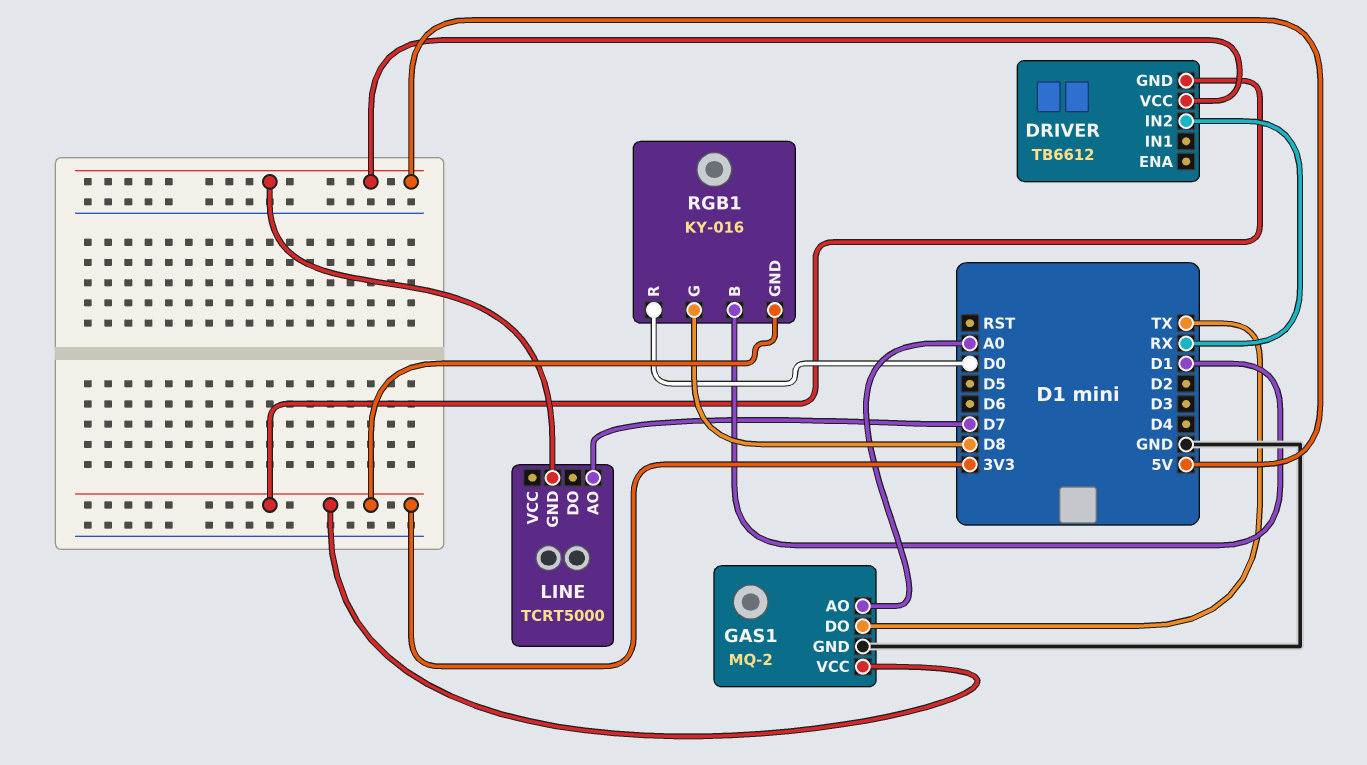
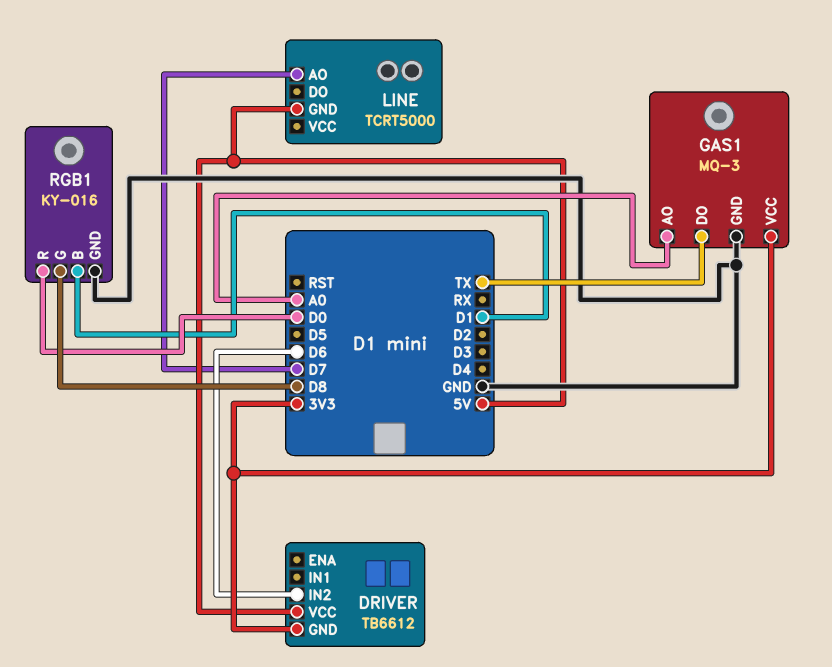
DRIVER pin IN2: RX -> D6
GAS1: MQ-2 -> MQ-3
RGB1 pin GND: 3V3 -> GND

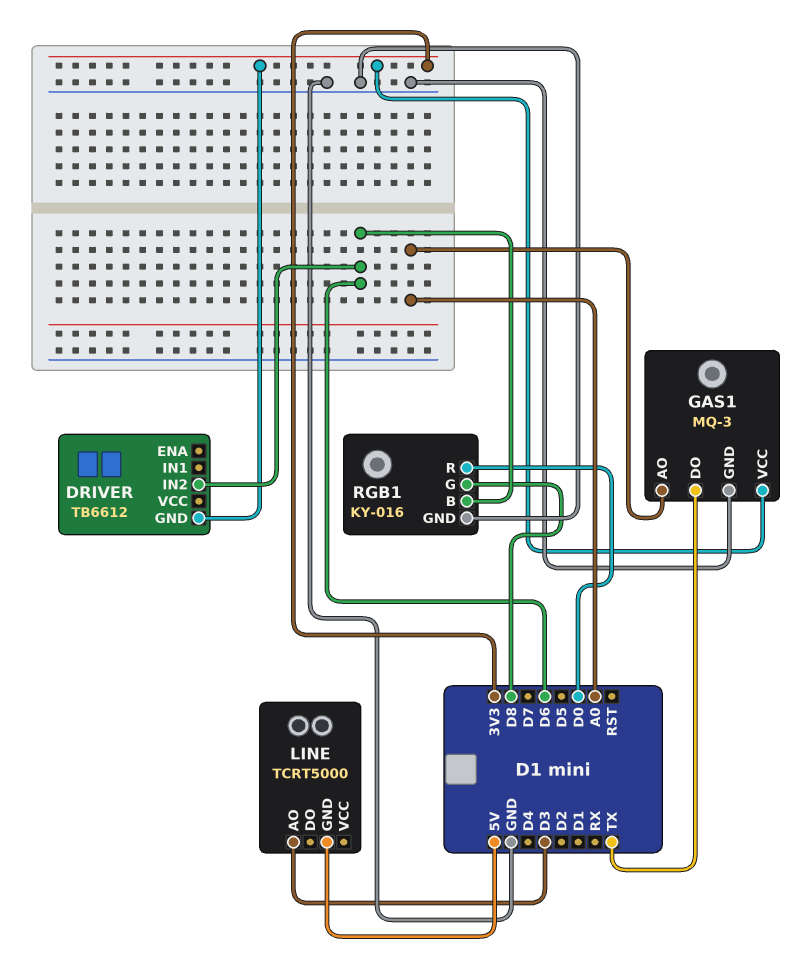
DRIVER pin VCC: 5V -> none
LINE pin AO: D7 -> D3
RGB1 pin B: D1 -> D6

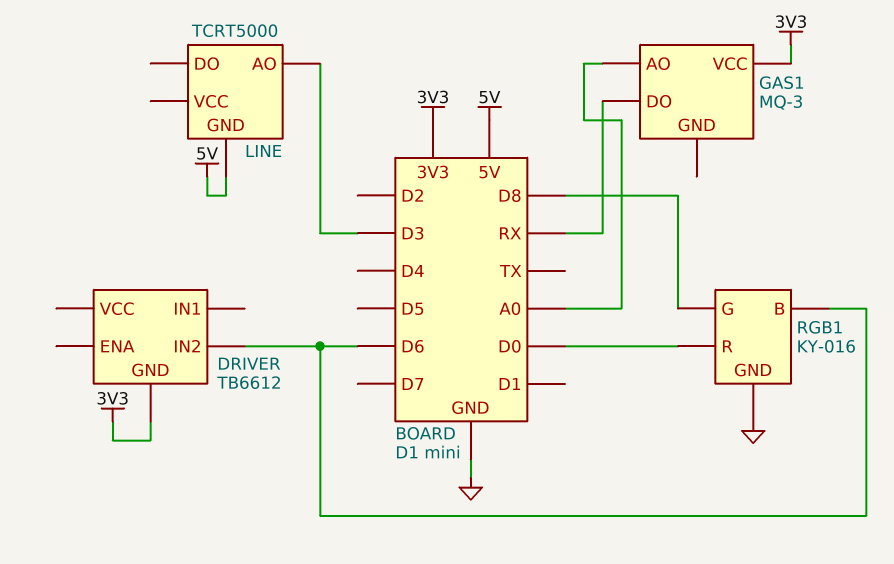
GAS1 pin DO: TX -> RX
GAS1 pin GND: GND -> none

